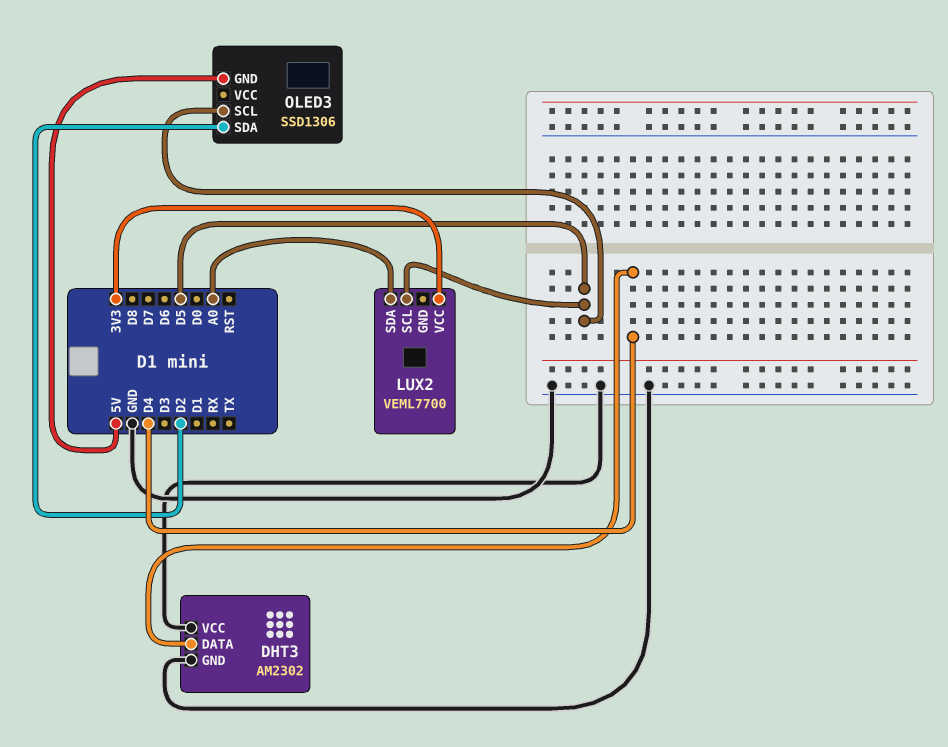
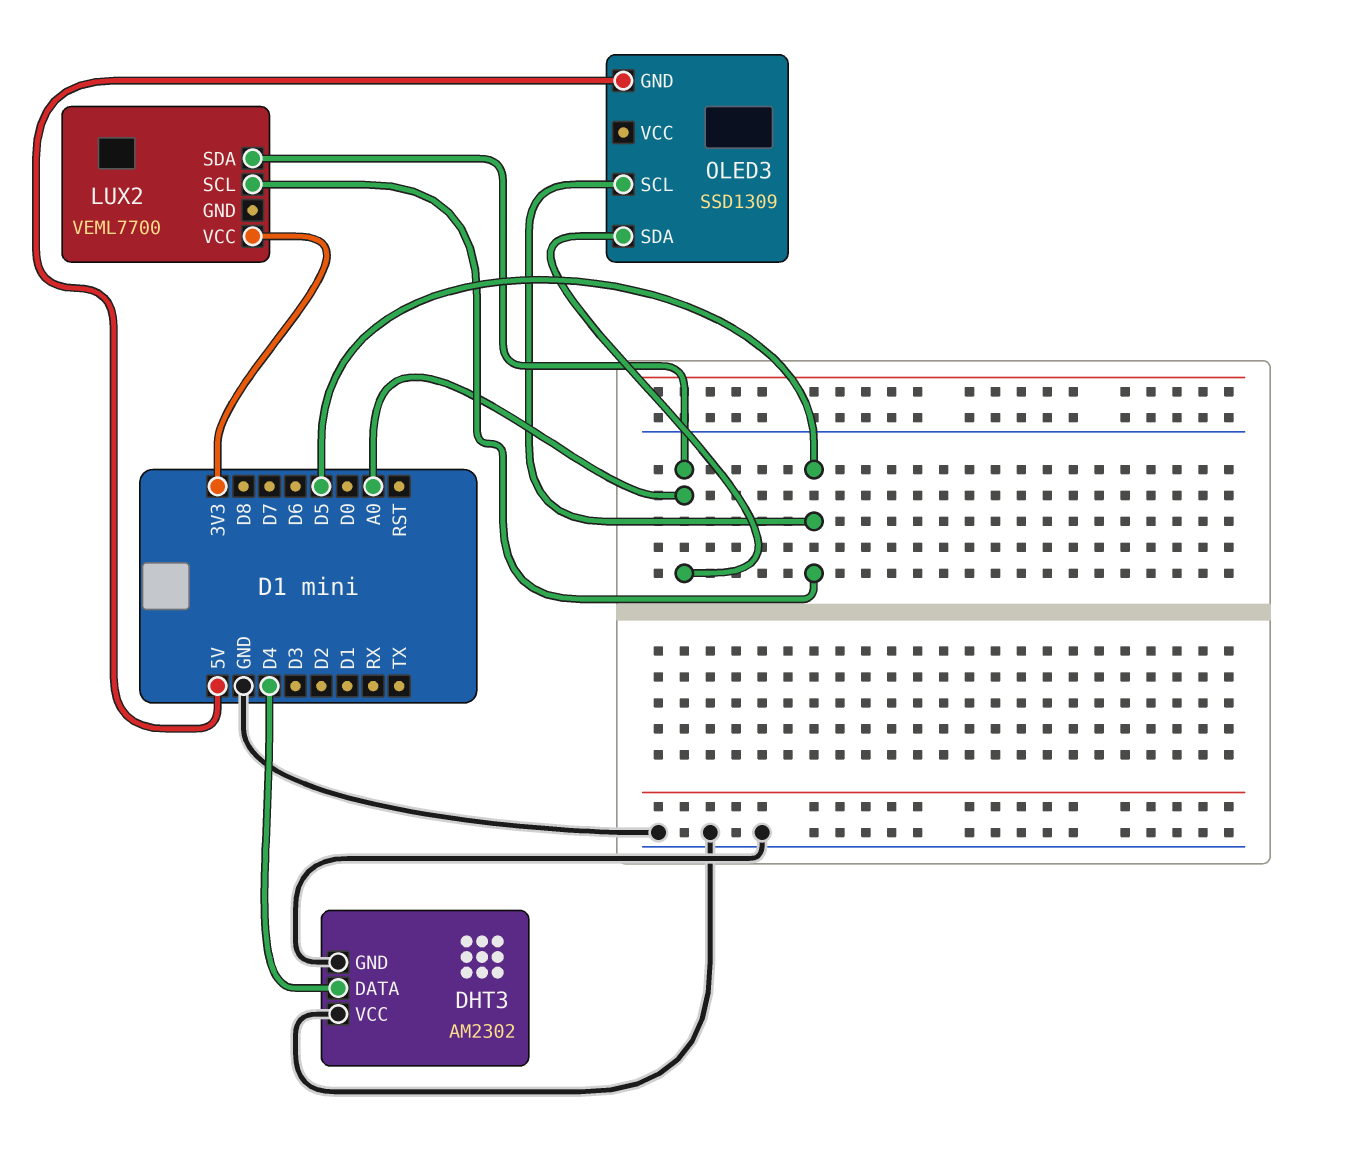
OLED3: SSD1306 -> SSD1309
OLED3 pin SDA: D2 -> A0

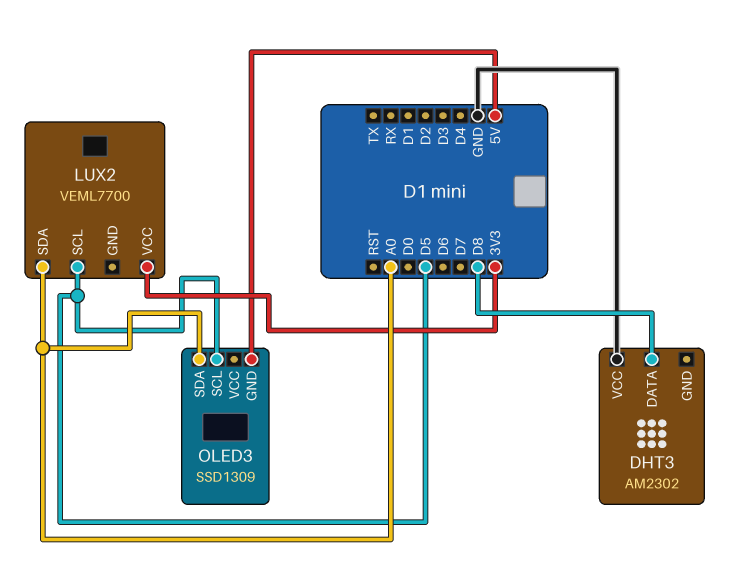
DHT3 pin DATA: D4 -> D8
DHT3 pin GND: GND -> none

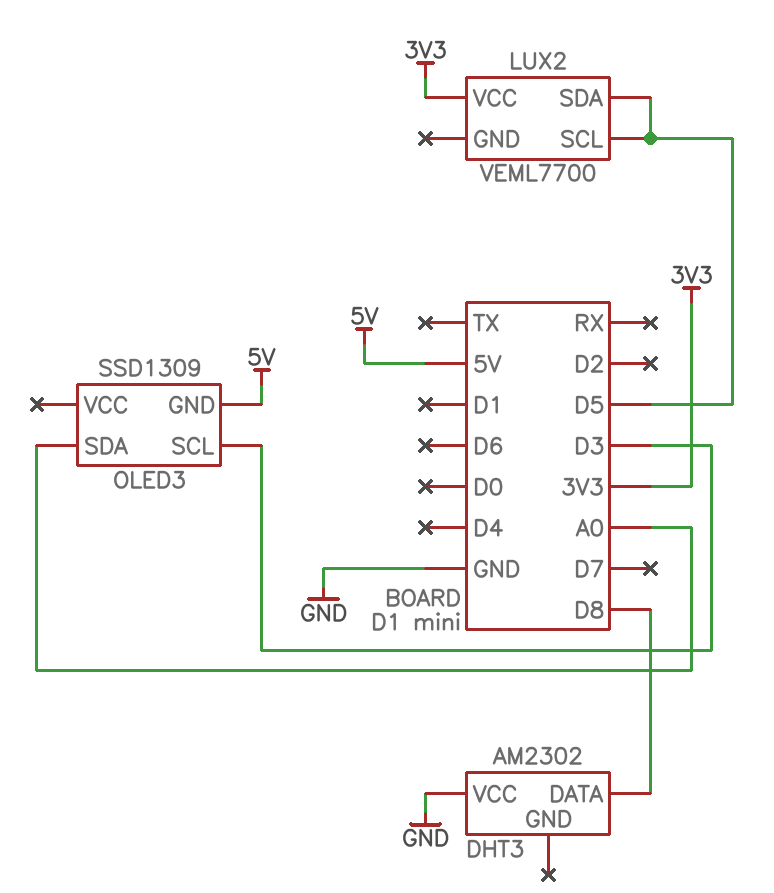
LUX2 pin SDA: A0 -> D5
OLED3 pin SCL: D5 -> D3

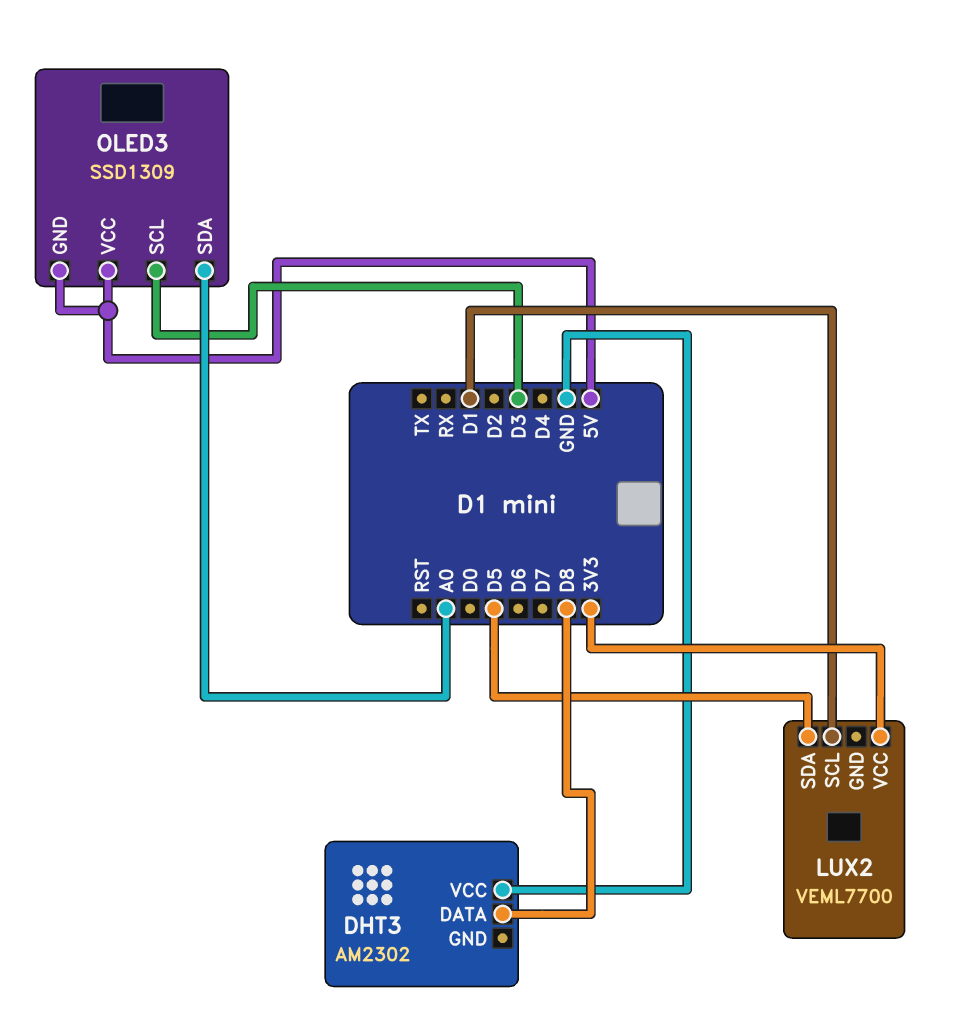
LUX2 pin SCL: D5 -> D1
OLED3 pin VCC: none -> 5V

